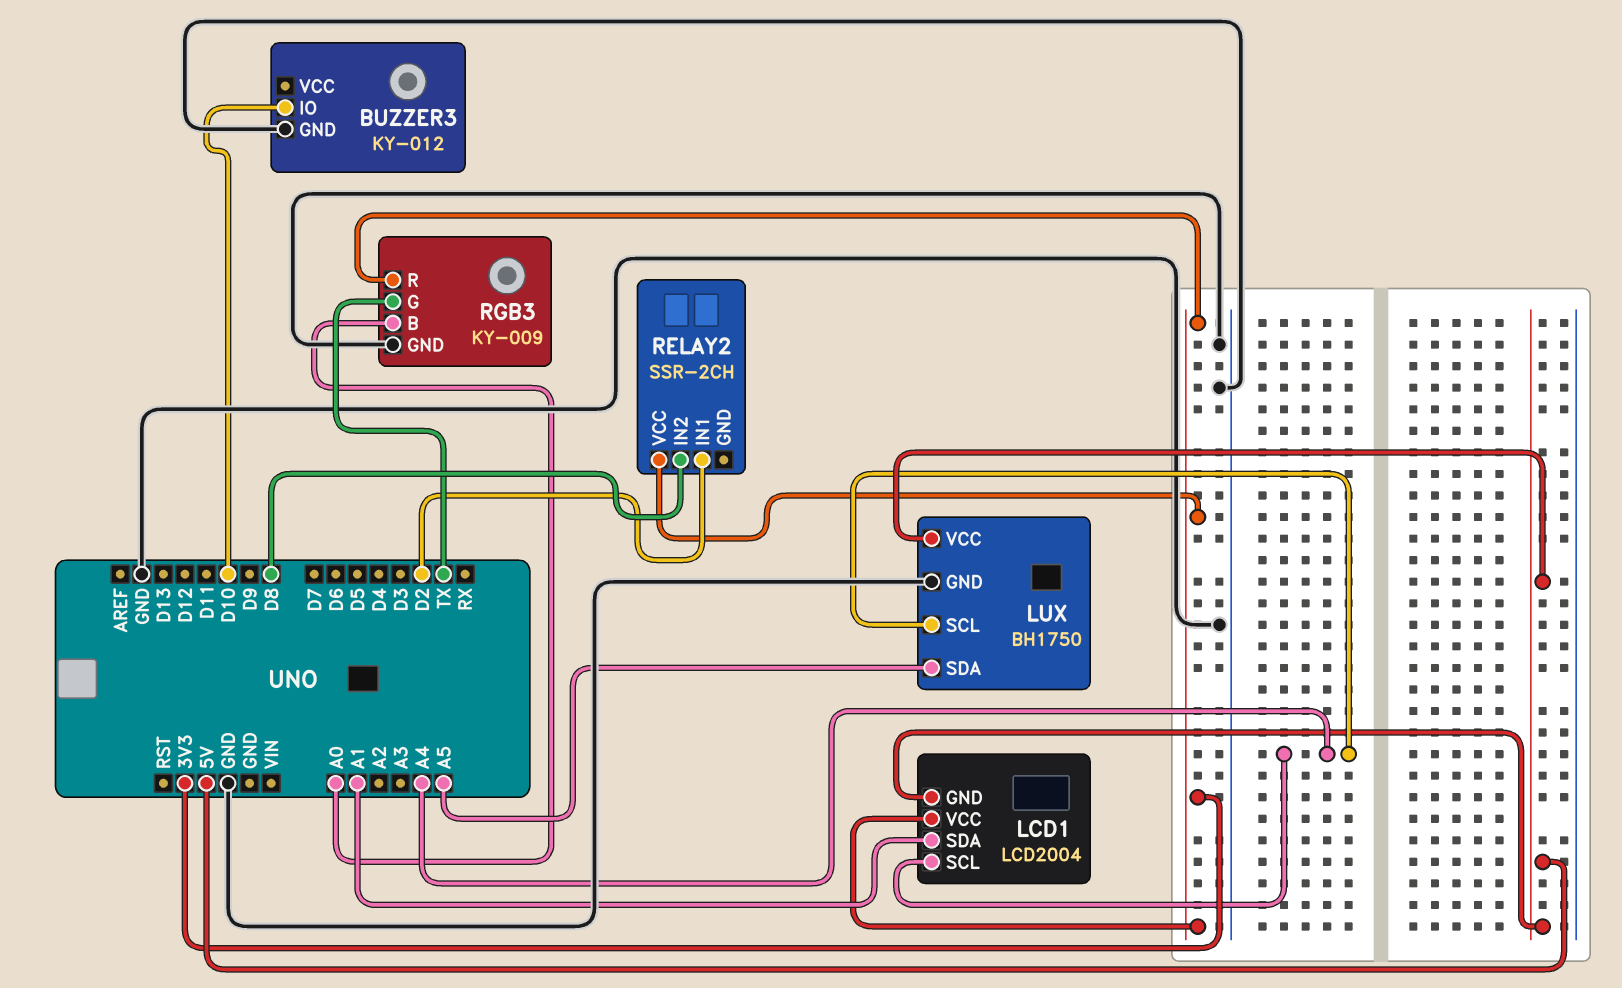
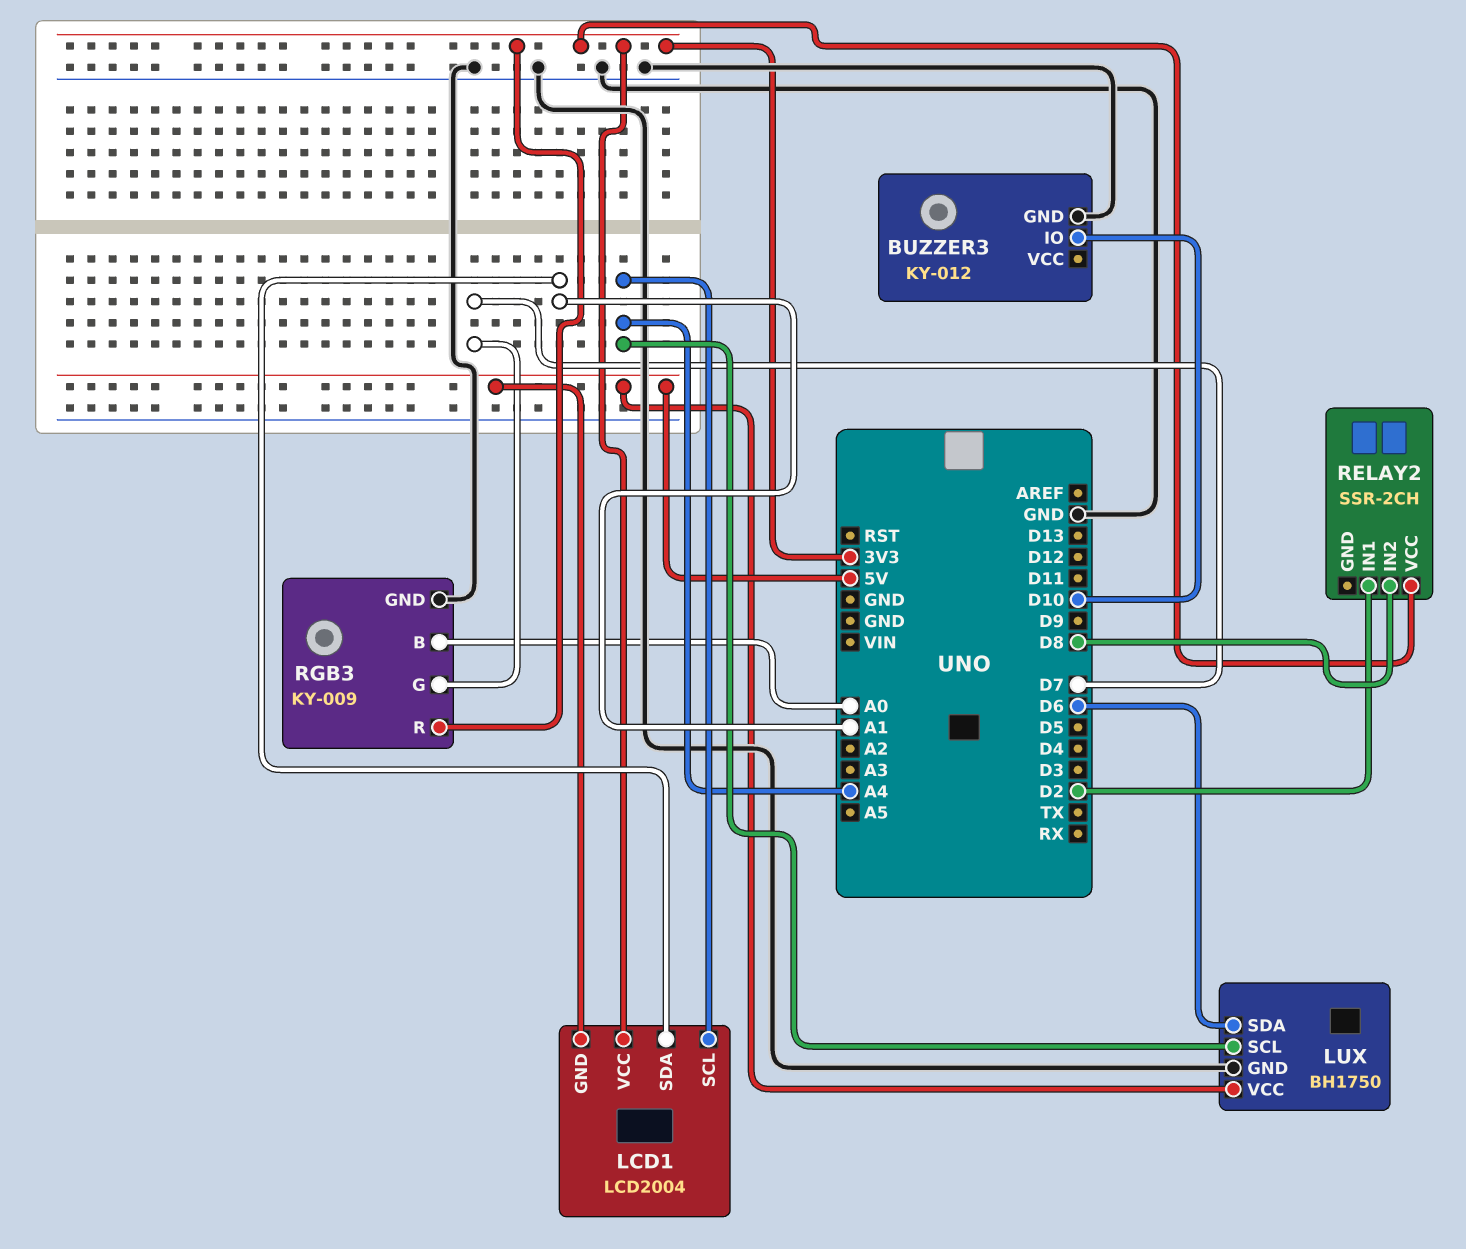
LUX pin SDA: A5 -> D6
RGB3 pin G: TX -> D7

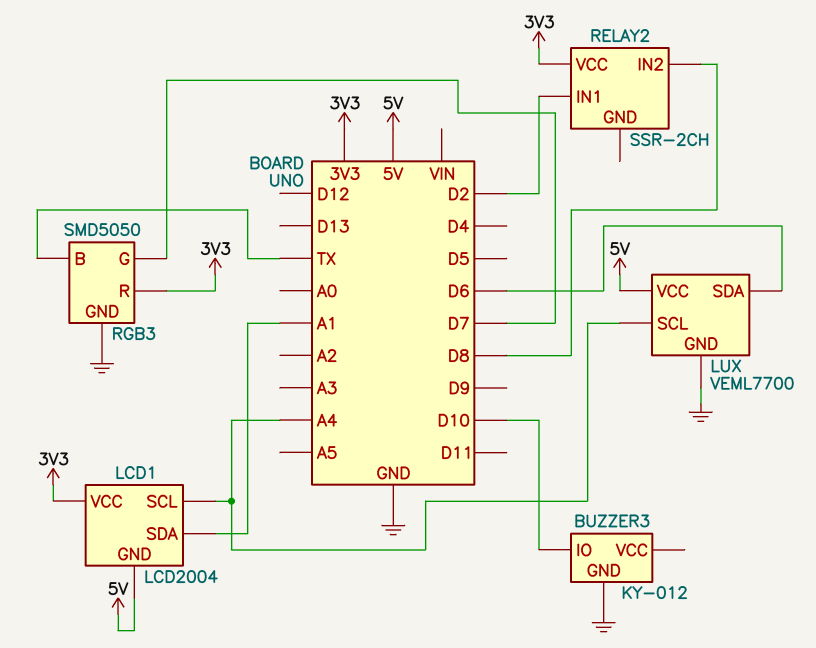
LUX: BH1750 -> VEML7700
RGB3: KY-009 -> SMD5050
RGB3 pin B: A0 -> TX

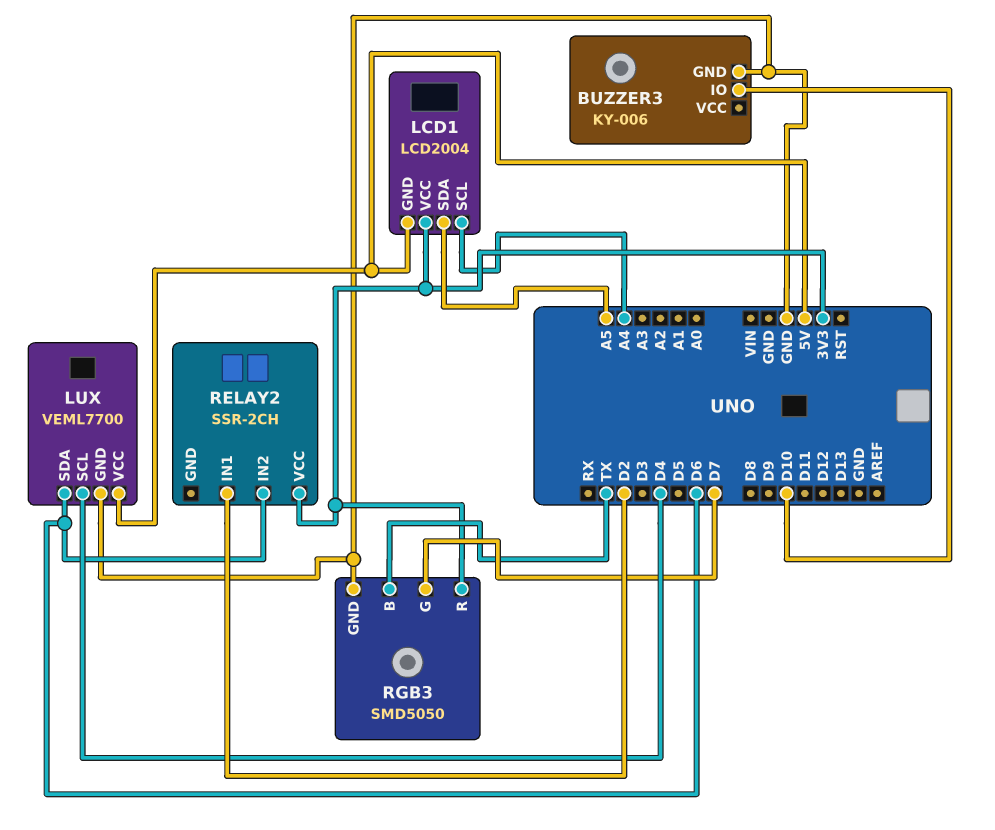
BUZZER3: KY-012 -> KY-006
LCD1 pin SDA: A1 -> A5
LUX pin SCL: A4 -> D4
RELAY2 pin IN2: D8 -> D6

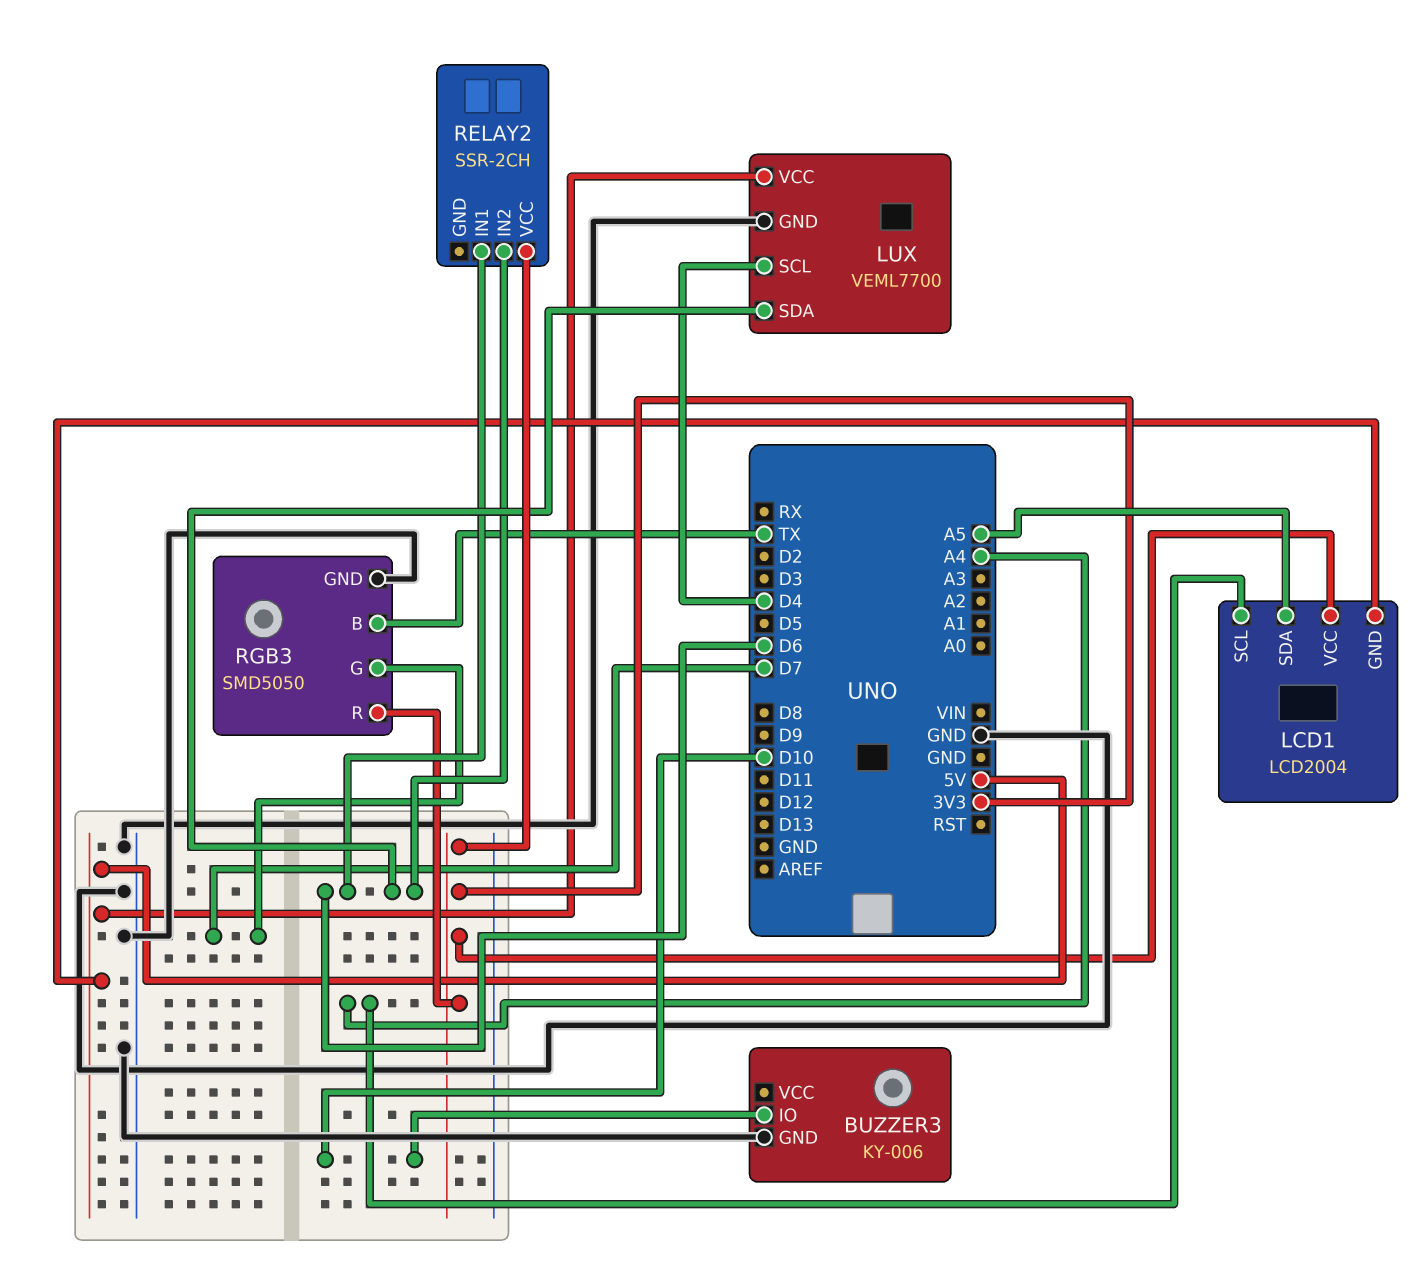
RELAY2 pin IN1: D2 -> D6

